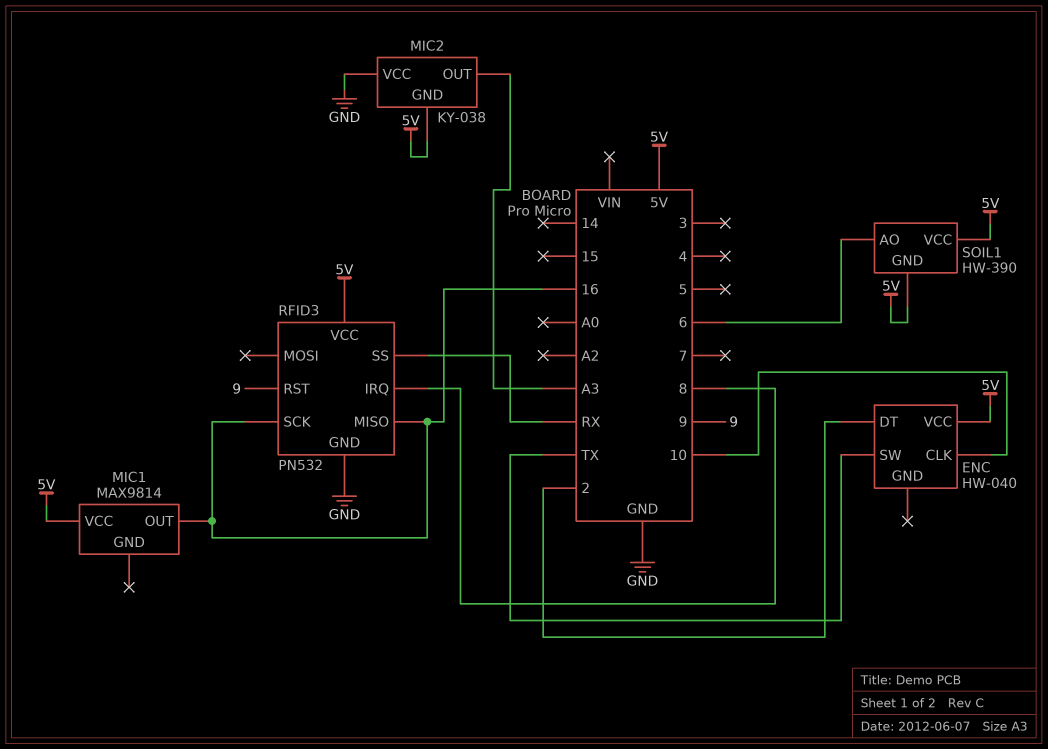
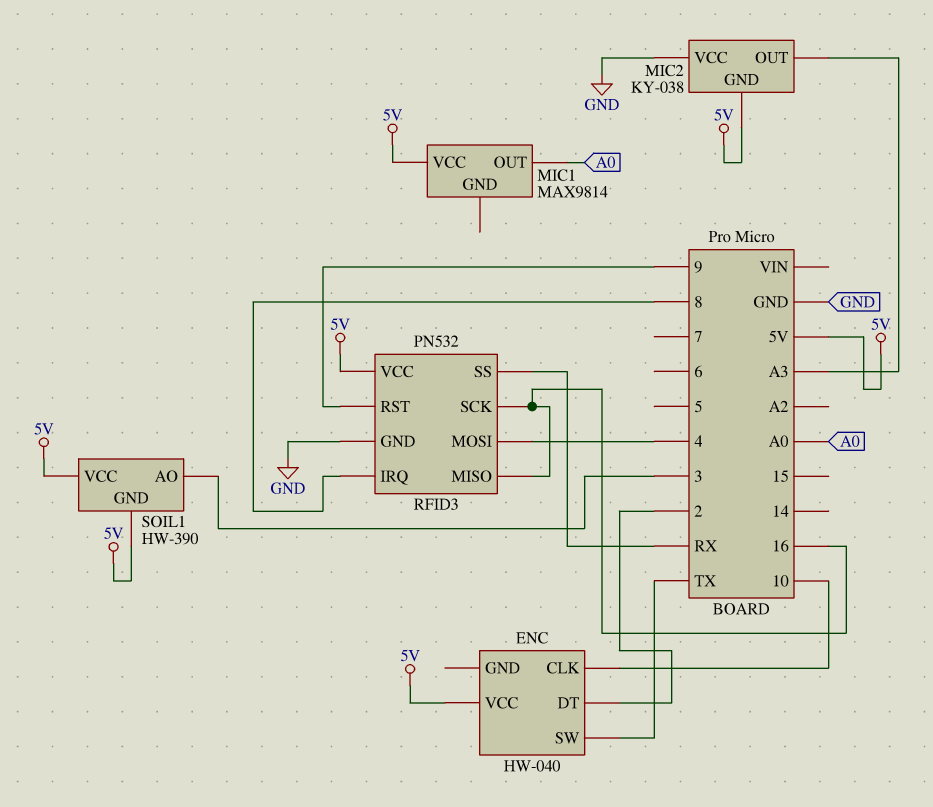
MIC1 pin OUT: 16 -> A0
RFID3 pin MOSI: none -> 4
SOIL1 pin AO: 6 -> 3

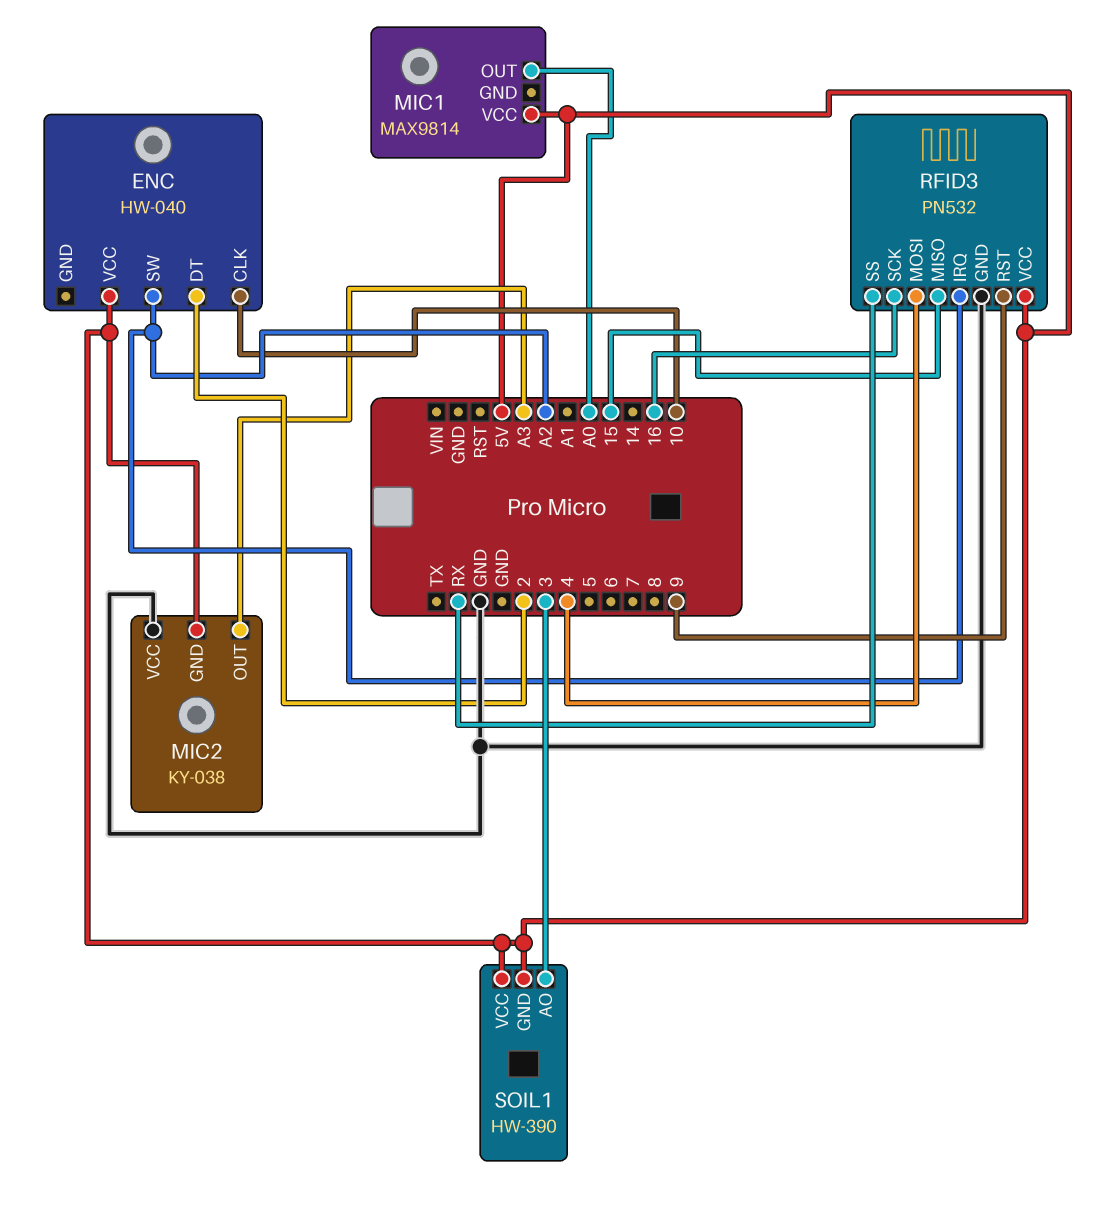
ENC pin SW: TX -> A2
RFID3 pin IRQ: 8 -> A2
RFID3 pin MISO: 16 -> 15

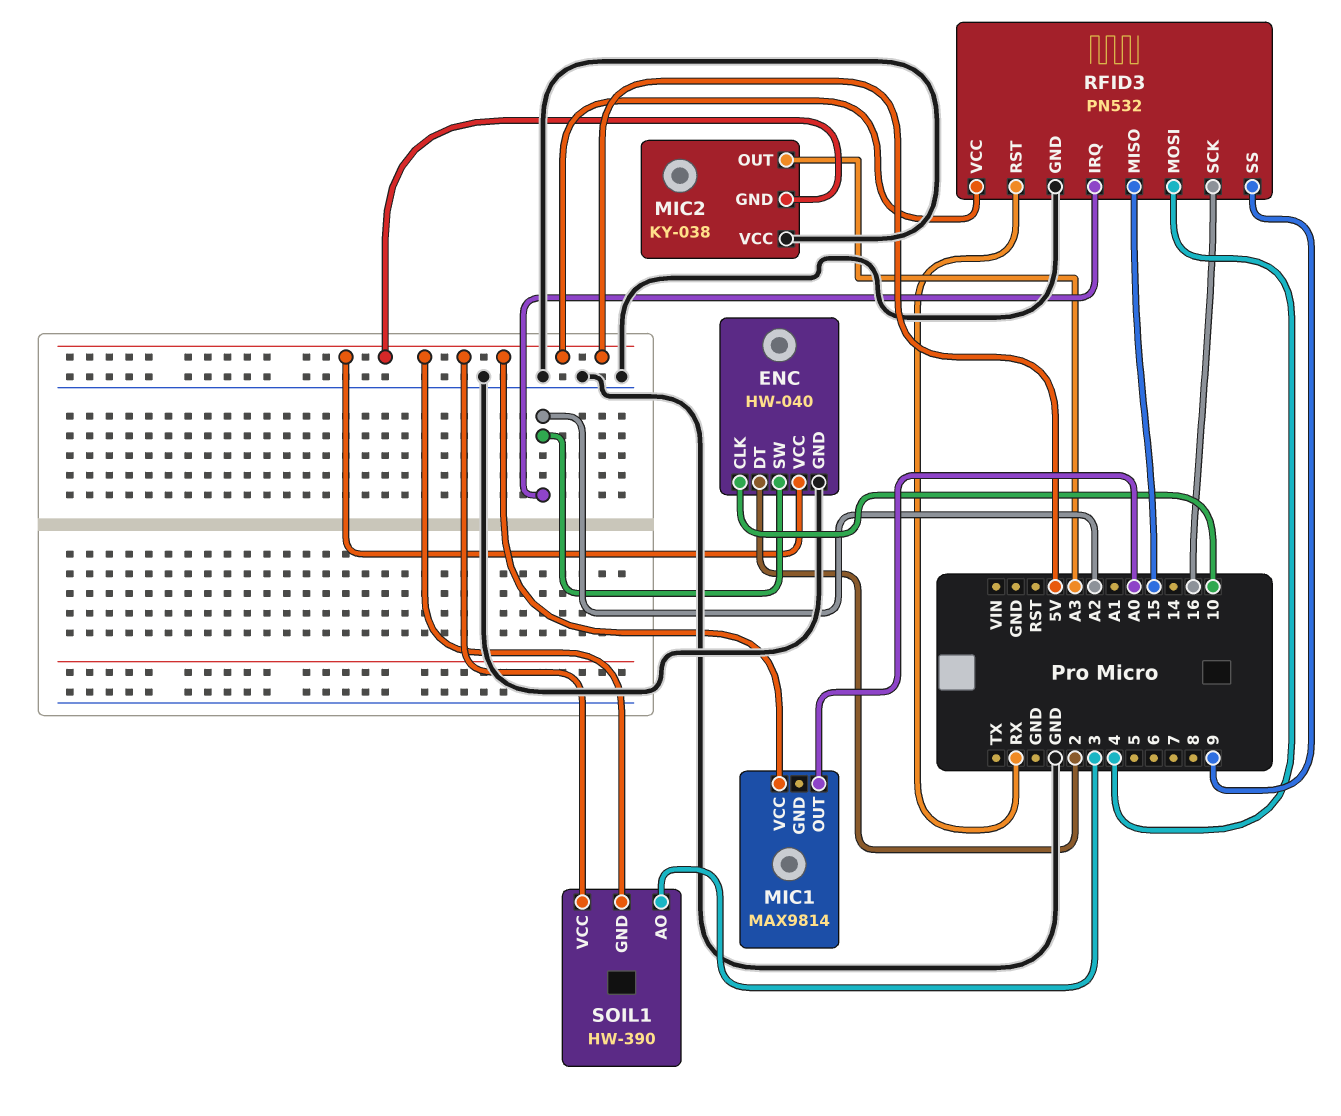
ENC pin GND: none -> GND
RFID3 pin RST: 9 -> RX
RFID3 pin SS: RX -> 9

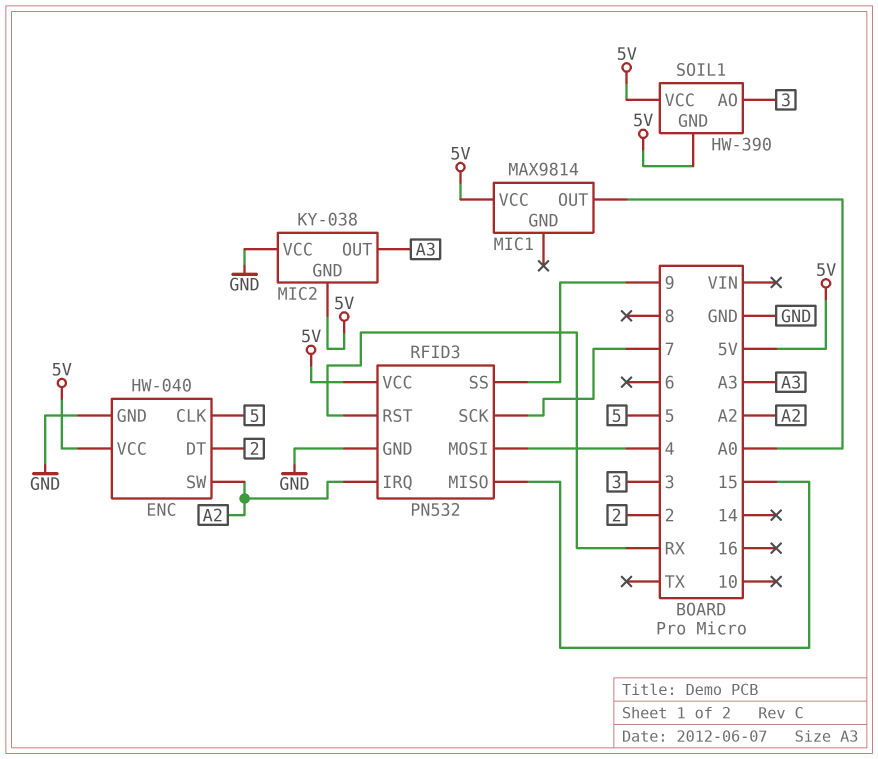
ENC pin CLK: 10 -> 5
RFID3 pin SCK: 16 -> 7

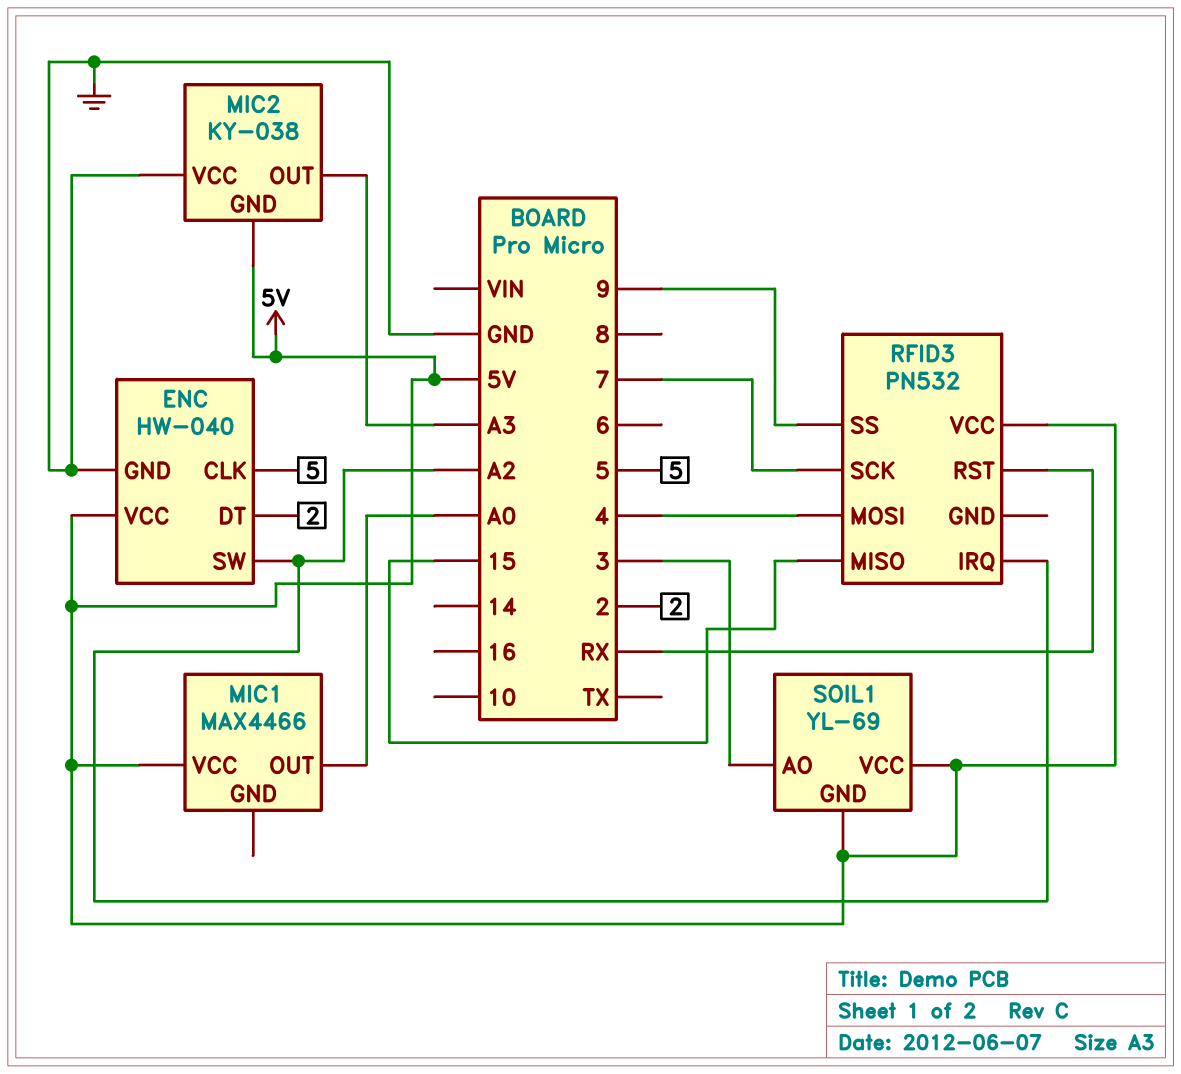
MIC1: MAX9814 -> MAX4466
RFID3 pin GND: GND -> none
SOIL1: HW-390 -> YL-69

